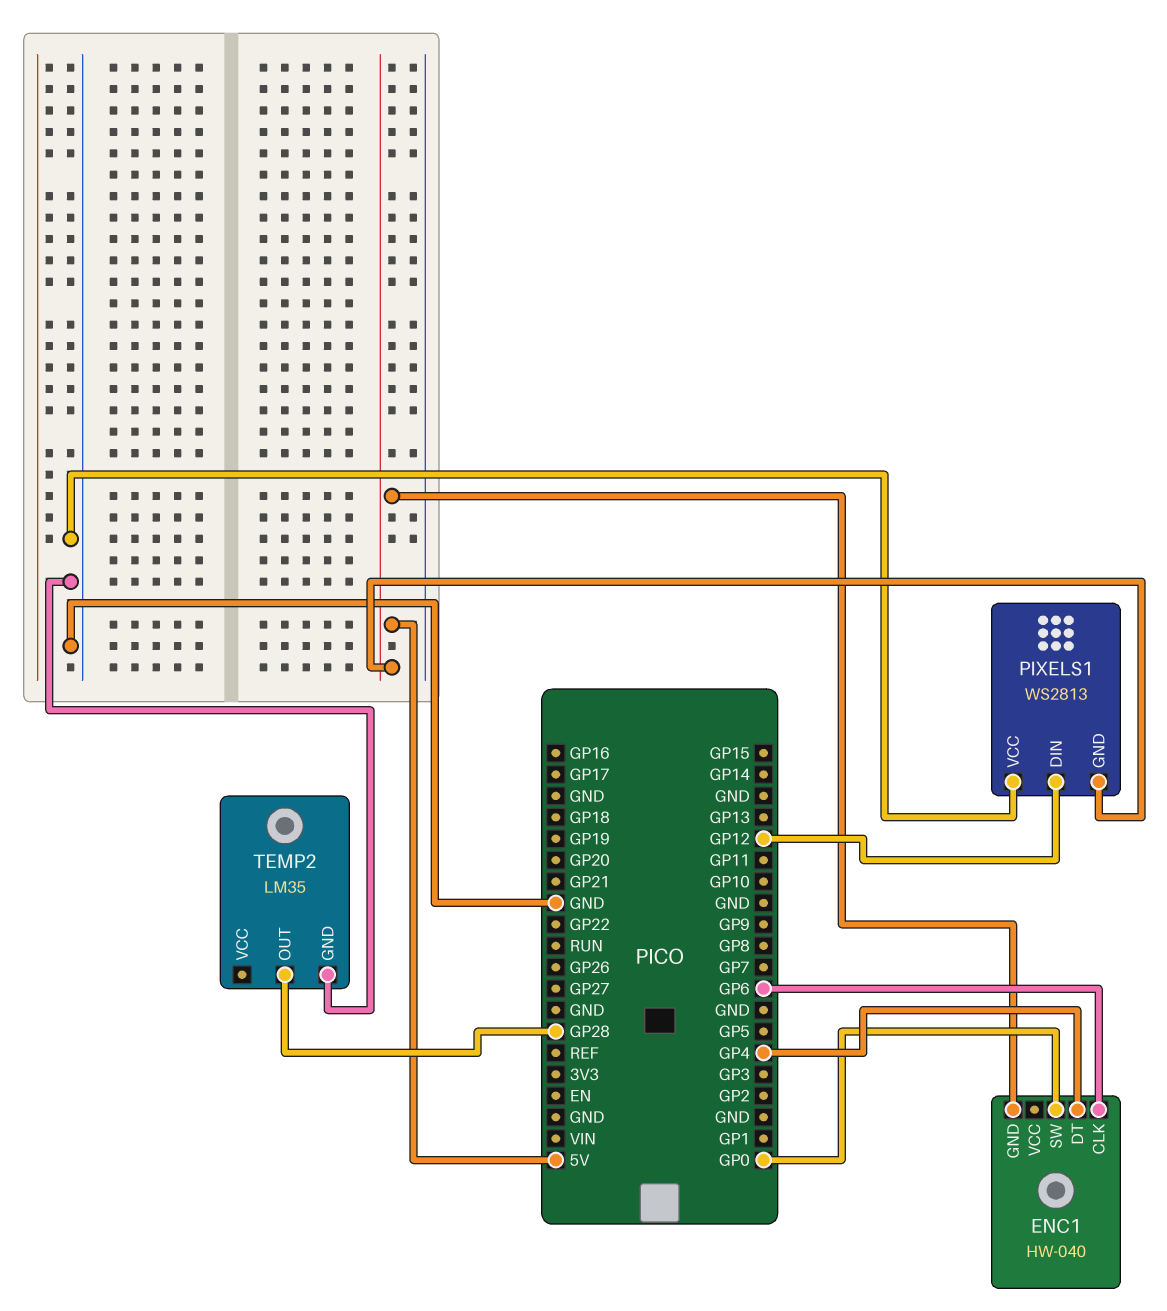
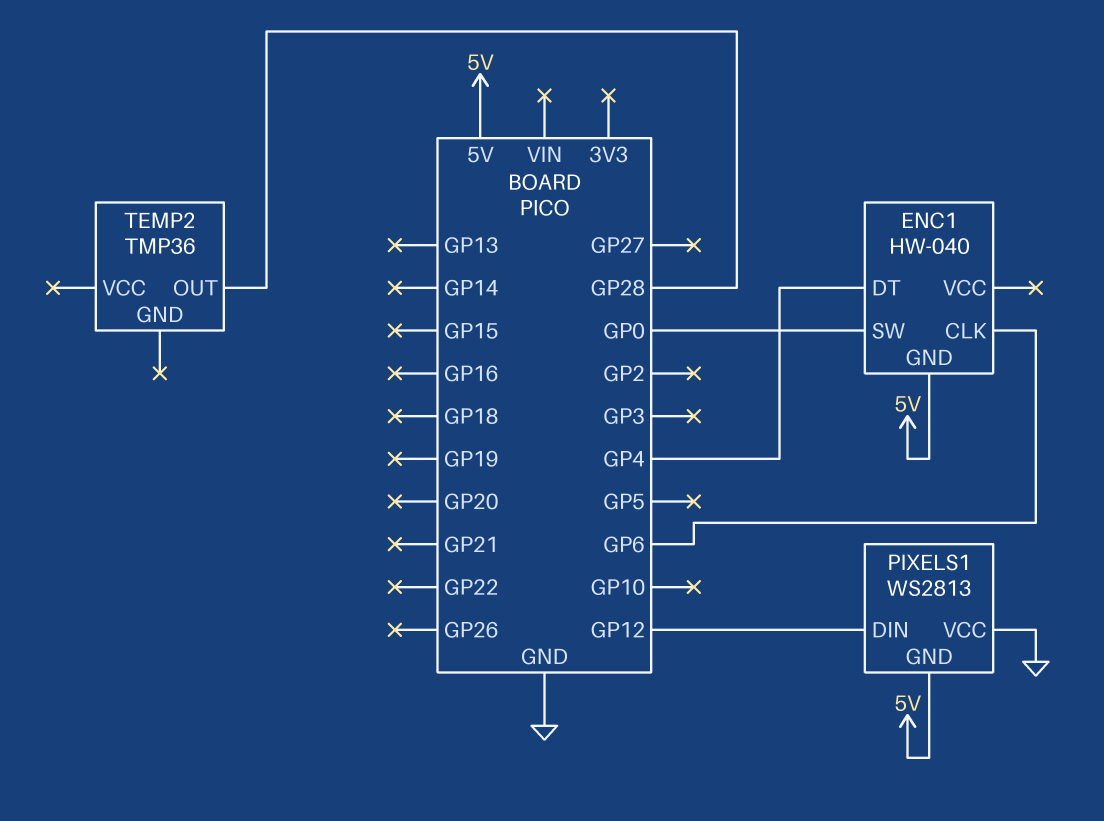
TEMP2: LM35 -> TMP36
TEMP2 pin GND: GND -> none

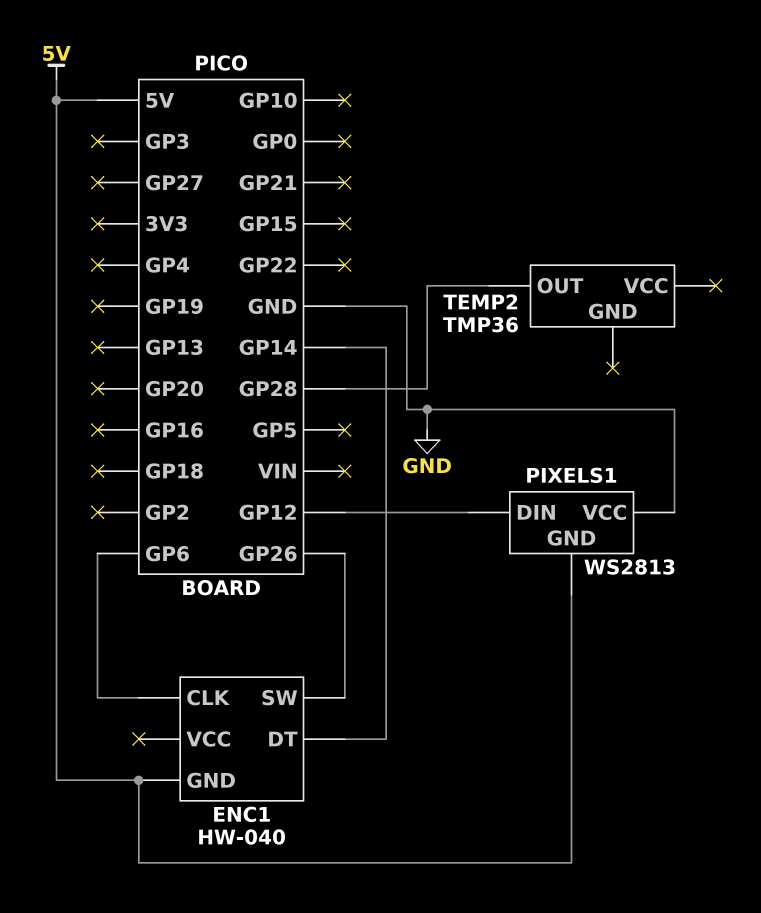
ENC1 pin DT: GP4 -> GP14
ENC1 pin SW: GP0 -> GP26

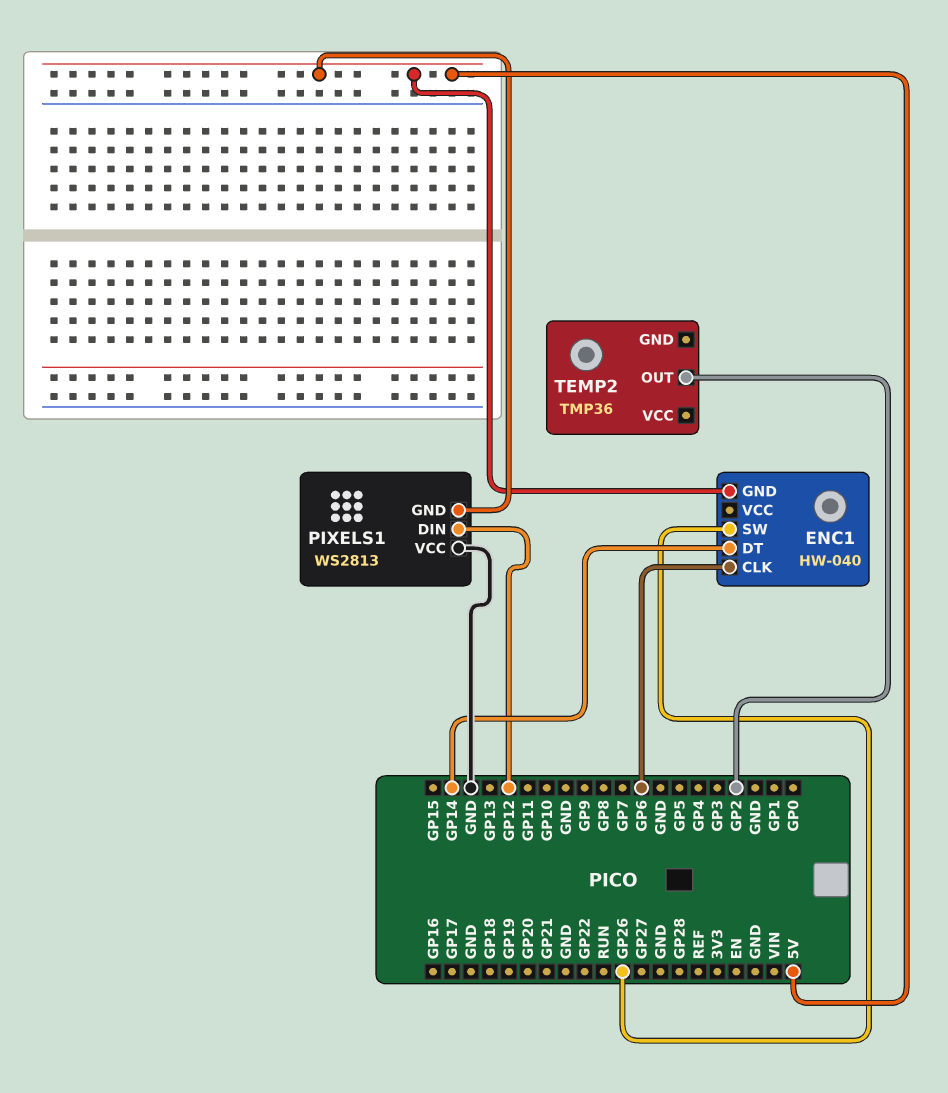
TEMP2 pin OUT: GP28 -> GP2

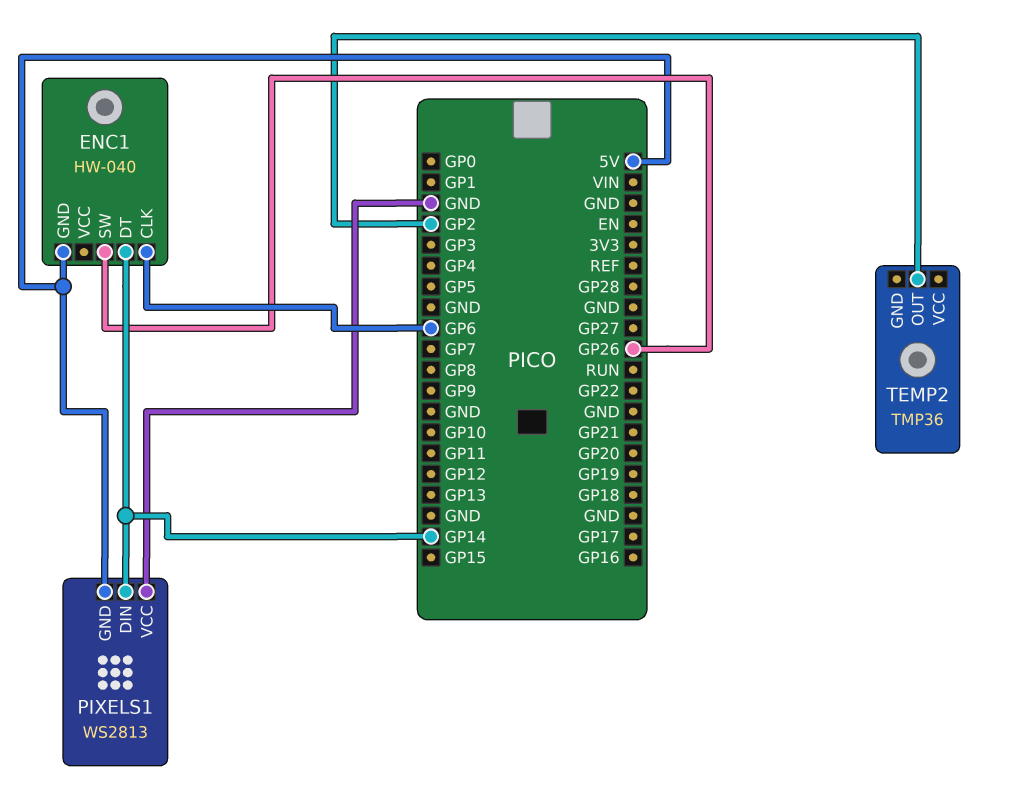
PIXELS1 pin DIN: GP12 -> GP14

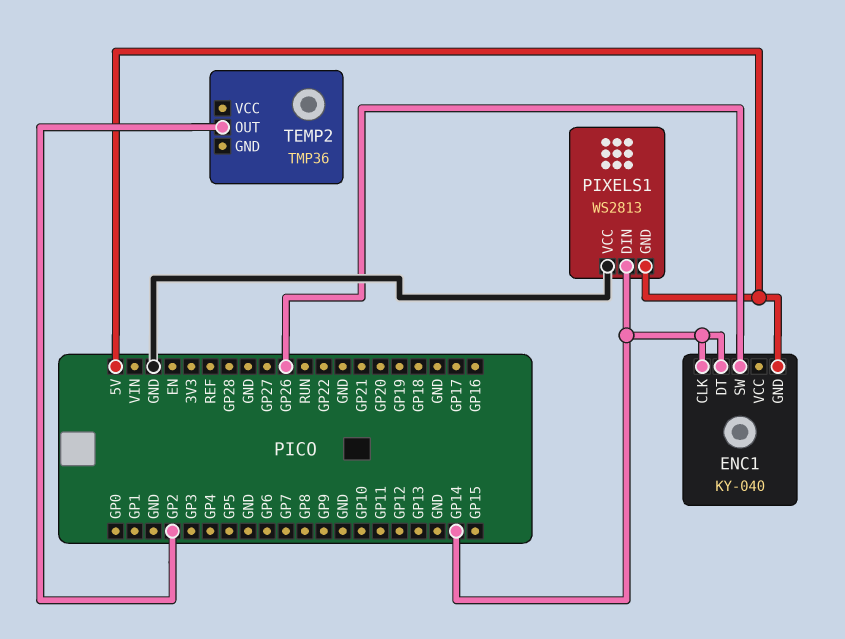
ENC1: HW-040 -> KY-040
ENC1 pin CLK: GP6 -> GP14

